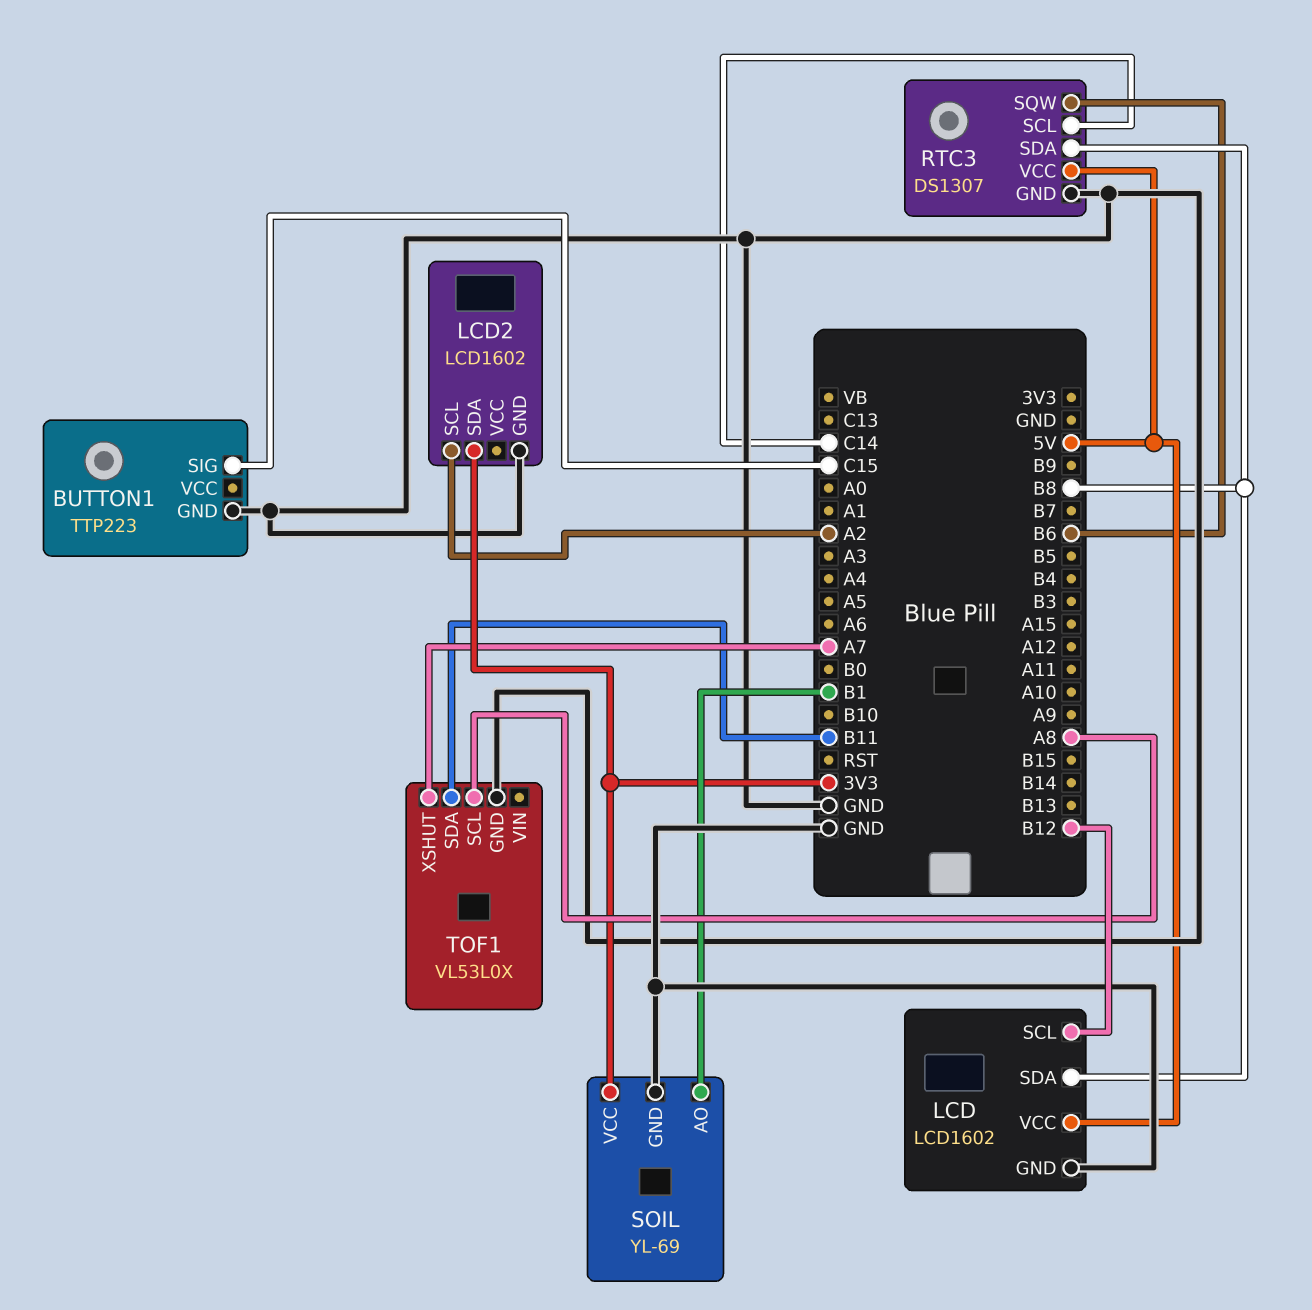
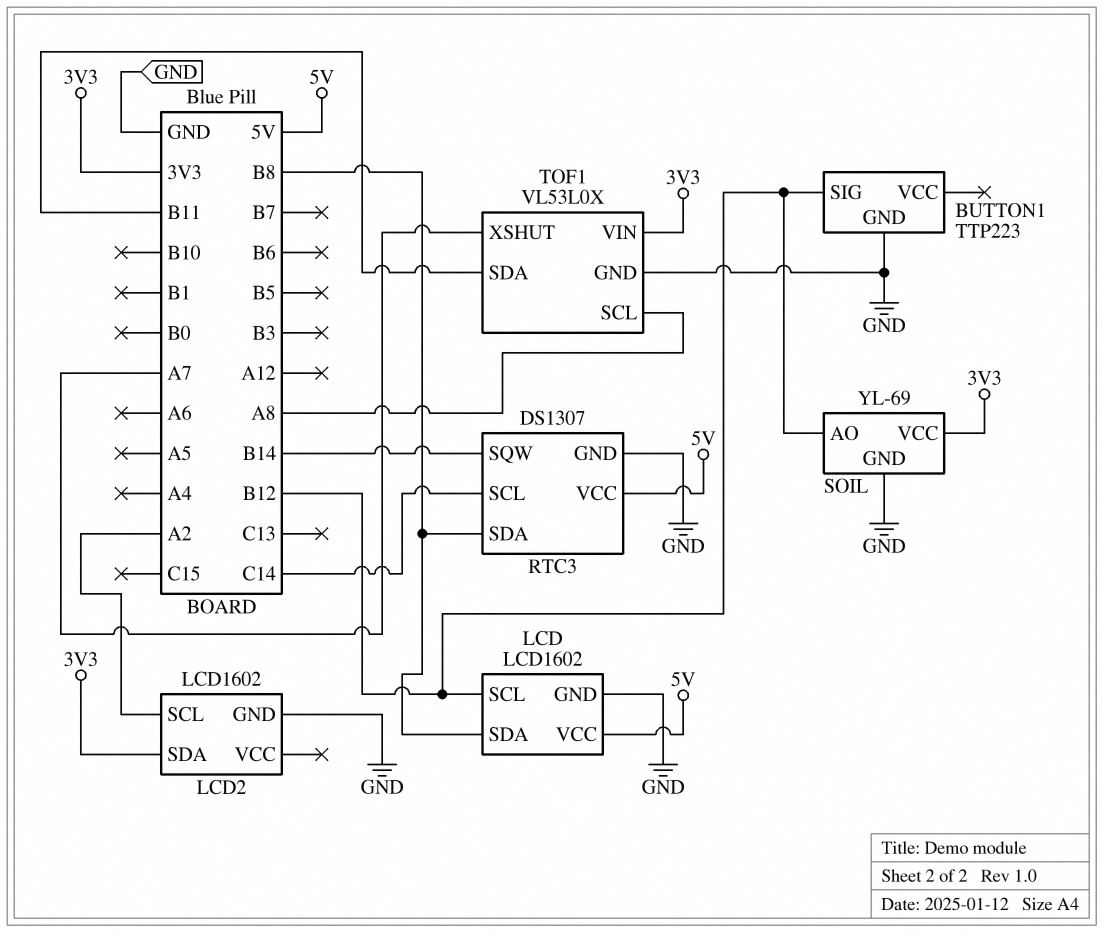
BUTTON1 pin SIG: C15 -> B12
RTC3 pin SQW: B6 -> B14
SOIL pin AO: B1 -> B12
TOF1 pin VIN: none -> 3V3

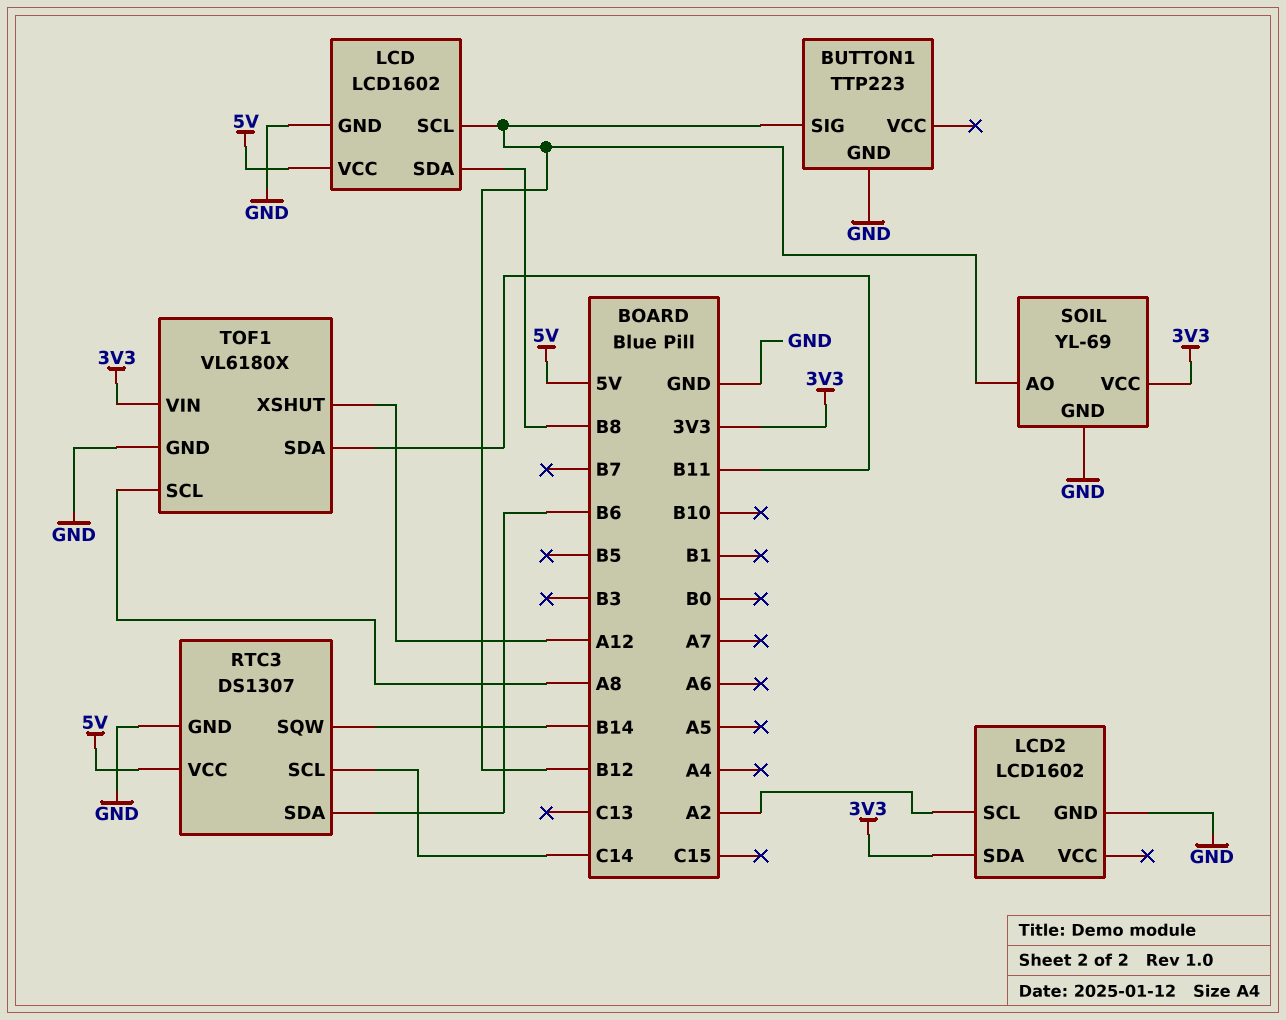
RTC3 pin SDA: B8 -> B6
TOF1: VL53L0X -> VL6180X
TOF1 pin XSHUT: A7 -> A12

